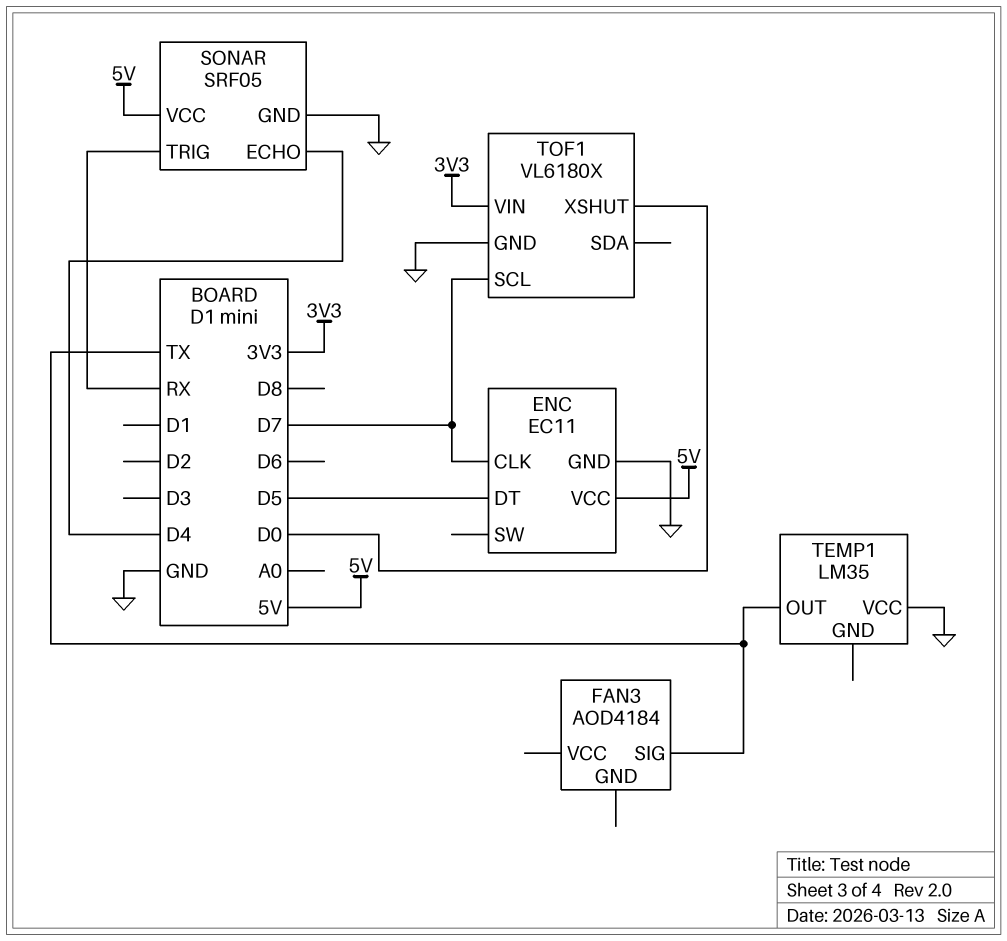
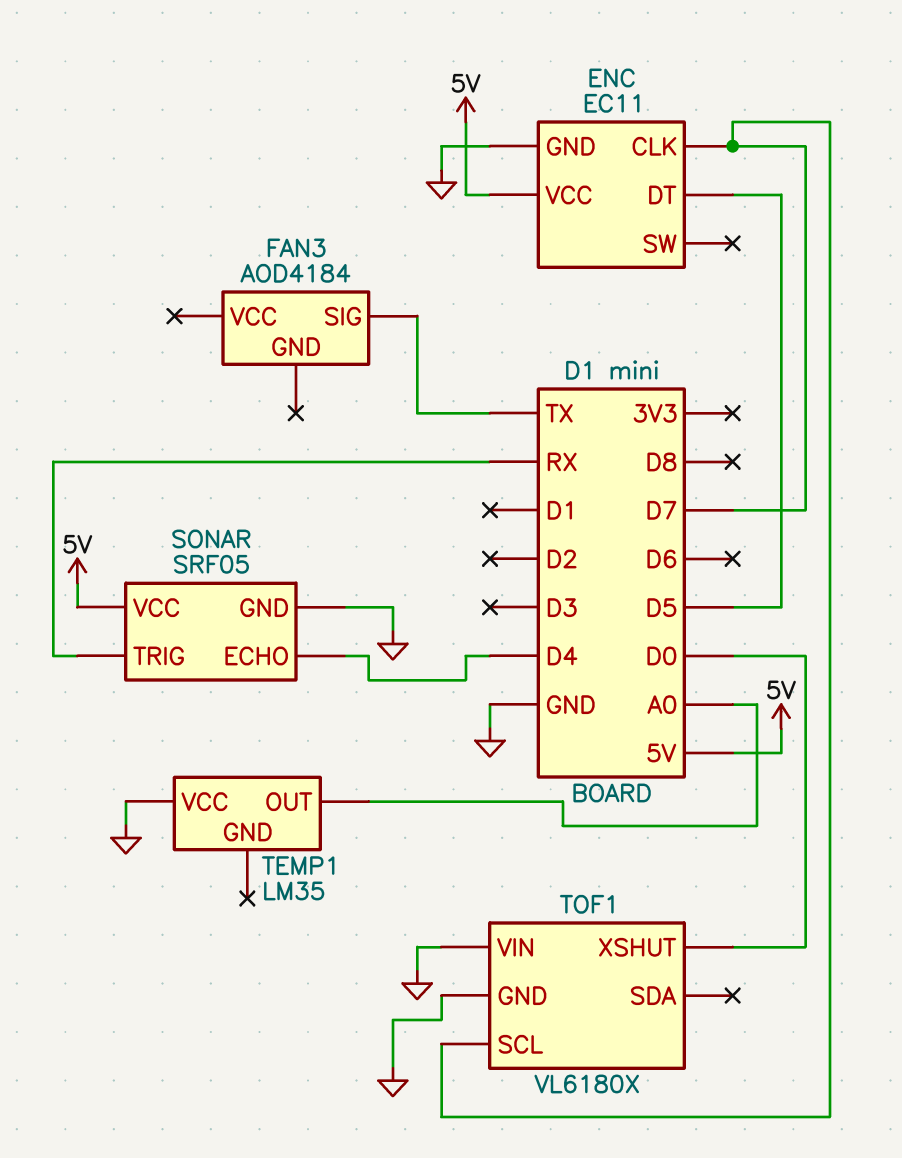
TEMP1 pin OUT: TX -> A0
TOF1 pin VIN: 3V3 -> GND

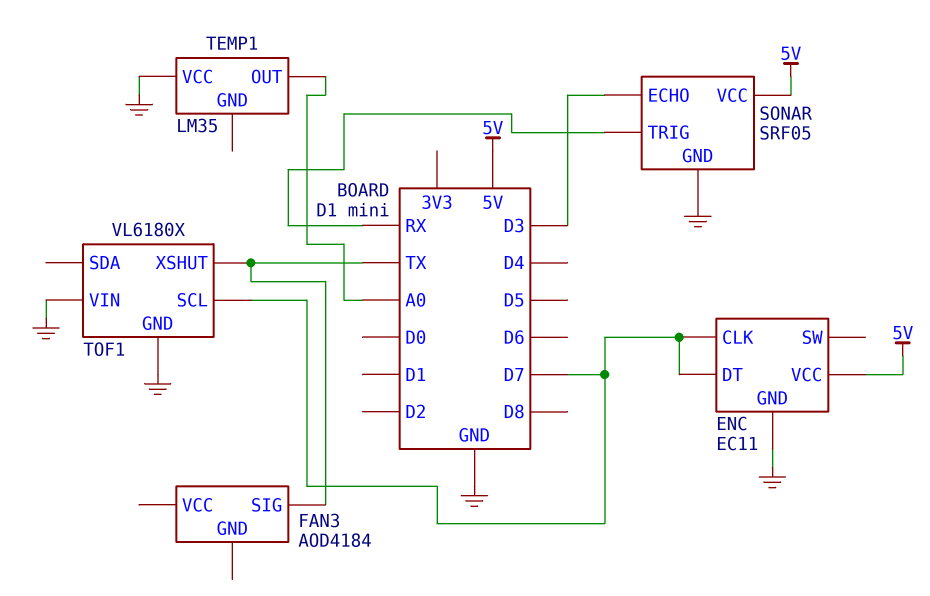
ENC pin DT: D5 -> D7
SONAR pin ECHO: D4 -> D3
TOF1 pin XSHUT: D0 -> TX

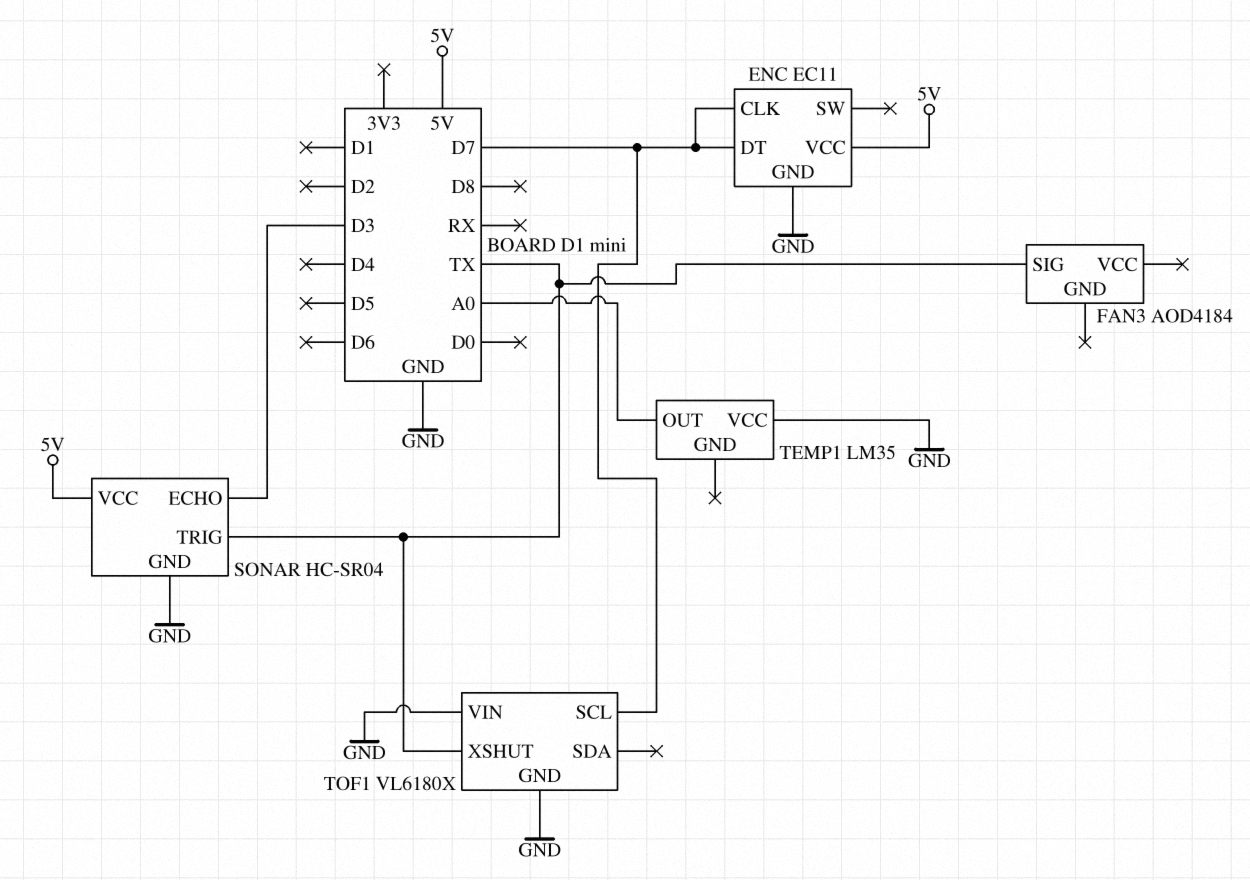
SONAR: SRF05 -> HC-SR04
SONAR pin TRIG: RX -> TX

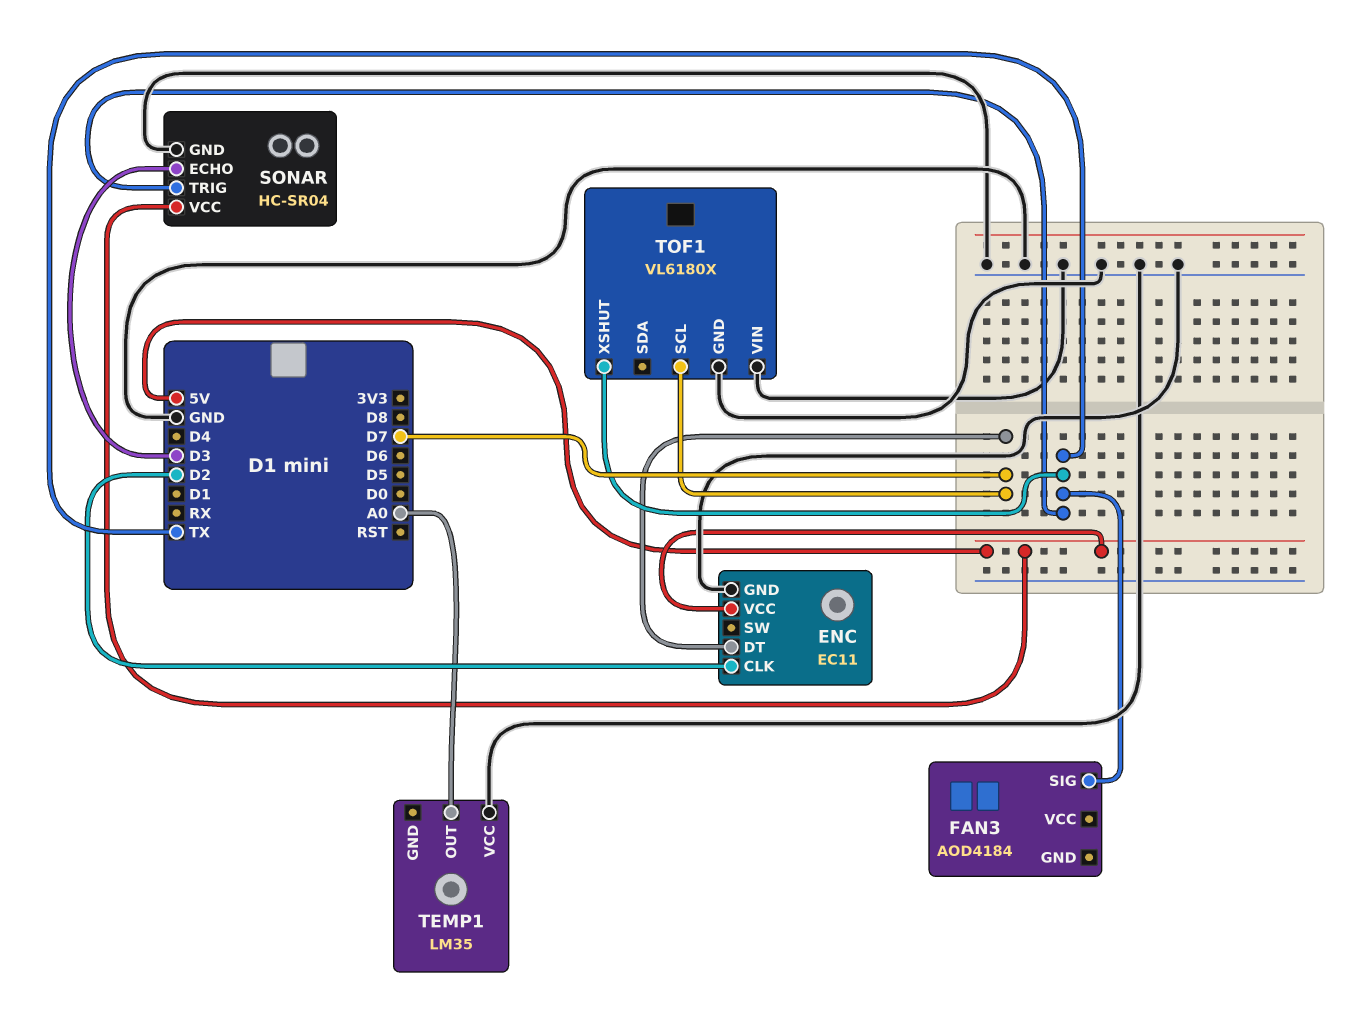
ENC pin CLK: D7 -> D2

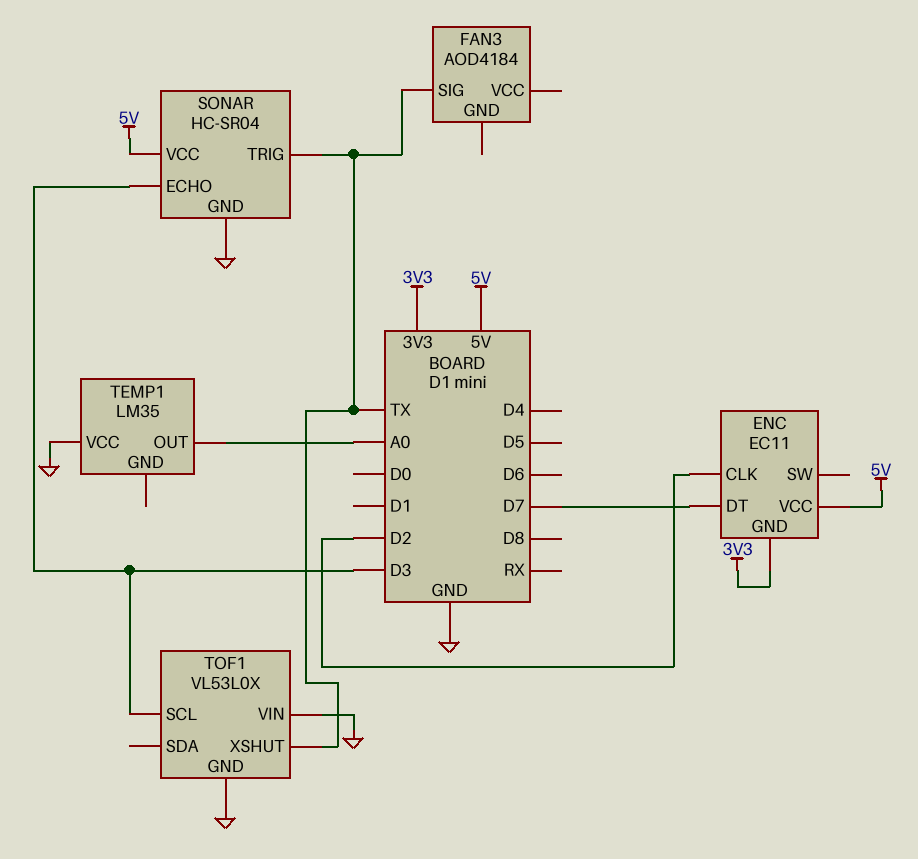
ENC pin GND: GND -> 3V3
TOF1: VL6180X -> VL53L0X
TOF1 pin SCL: D7 -> D3

